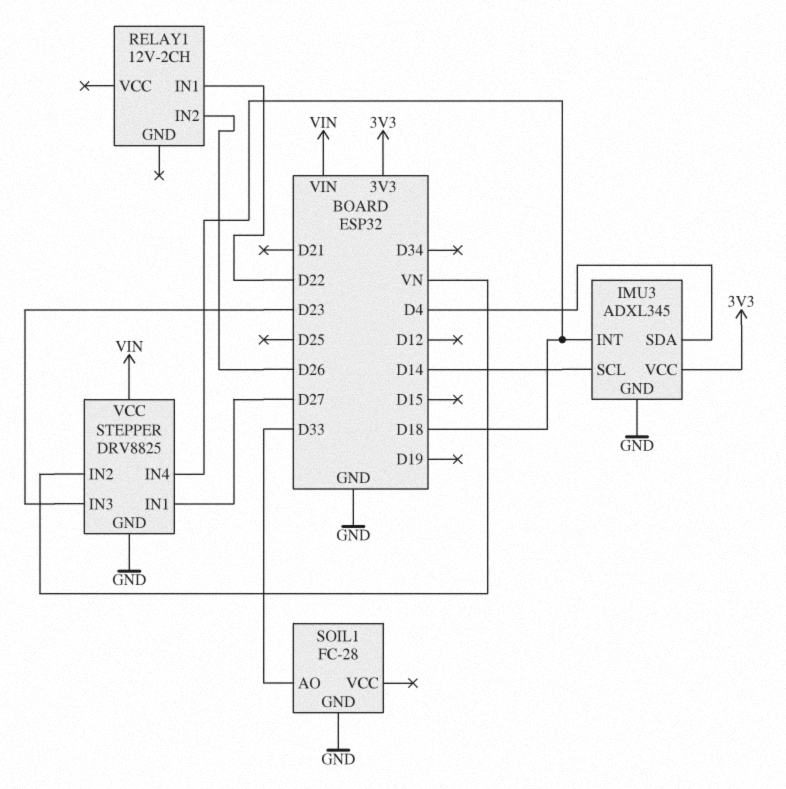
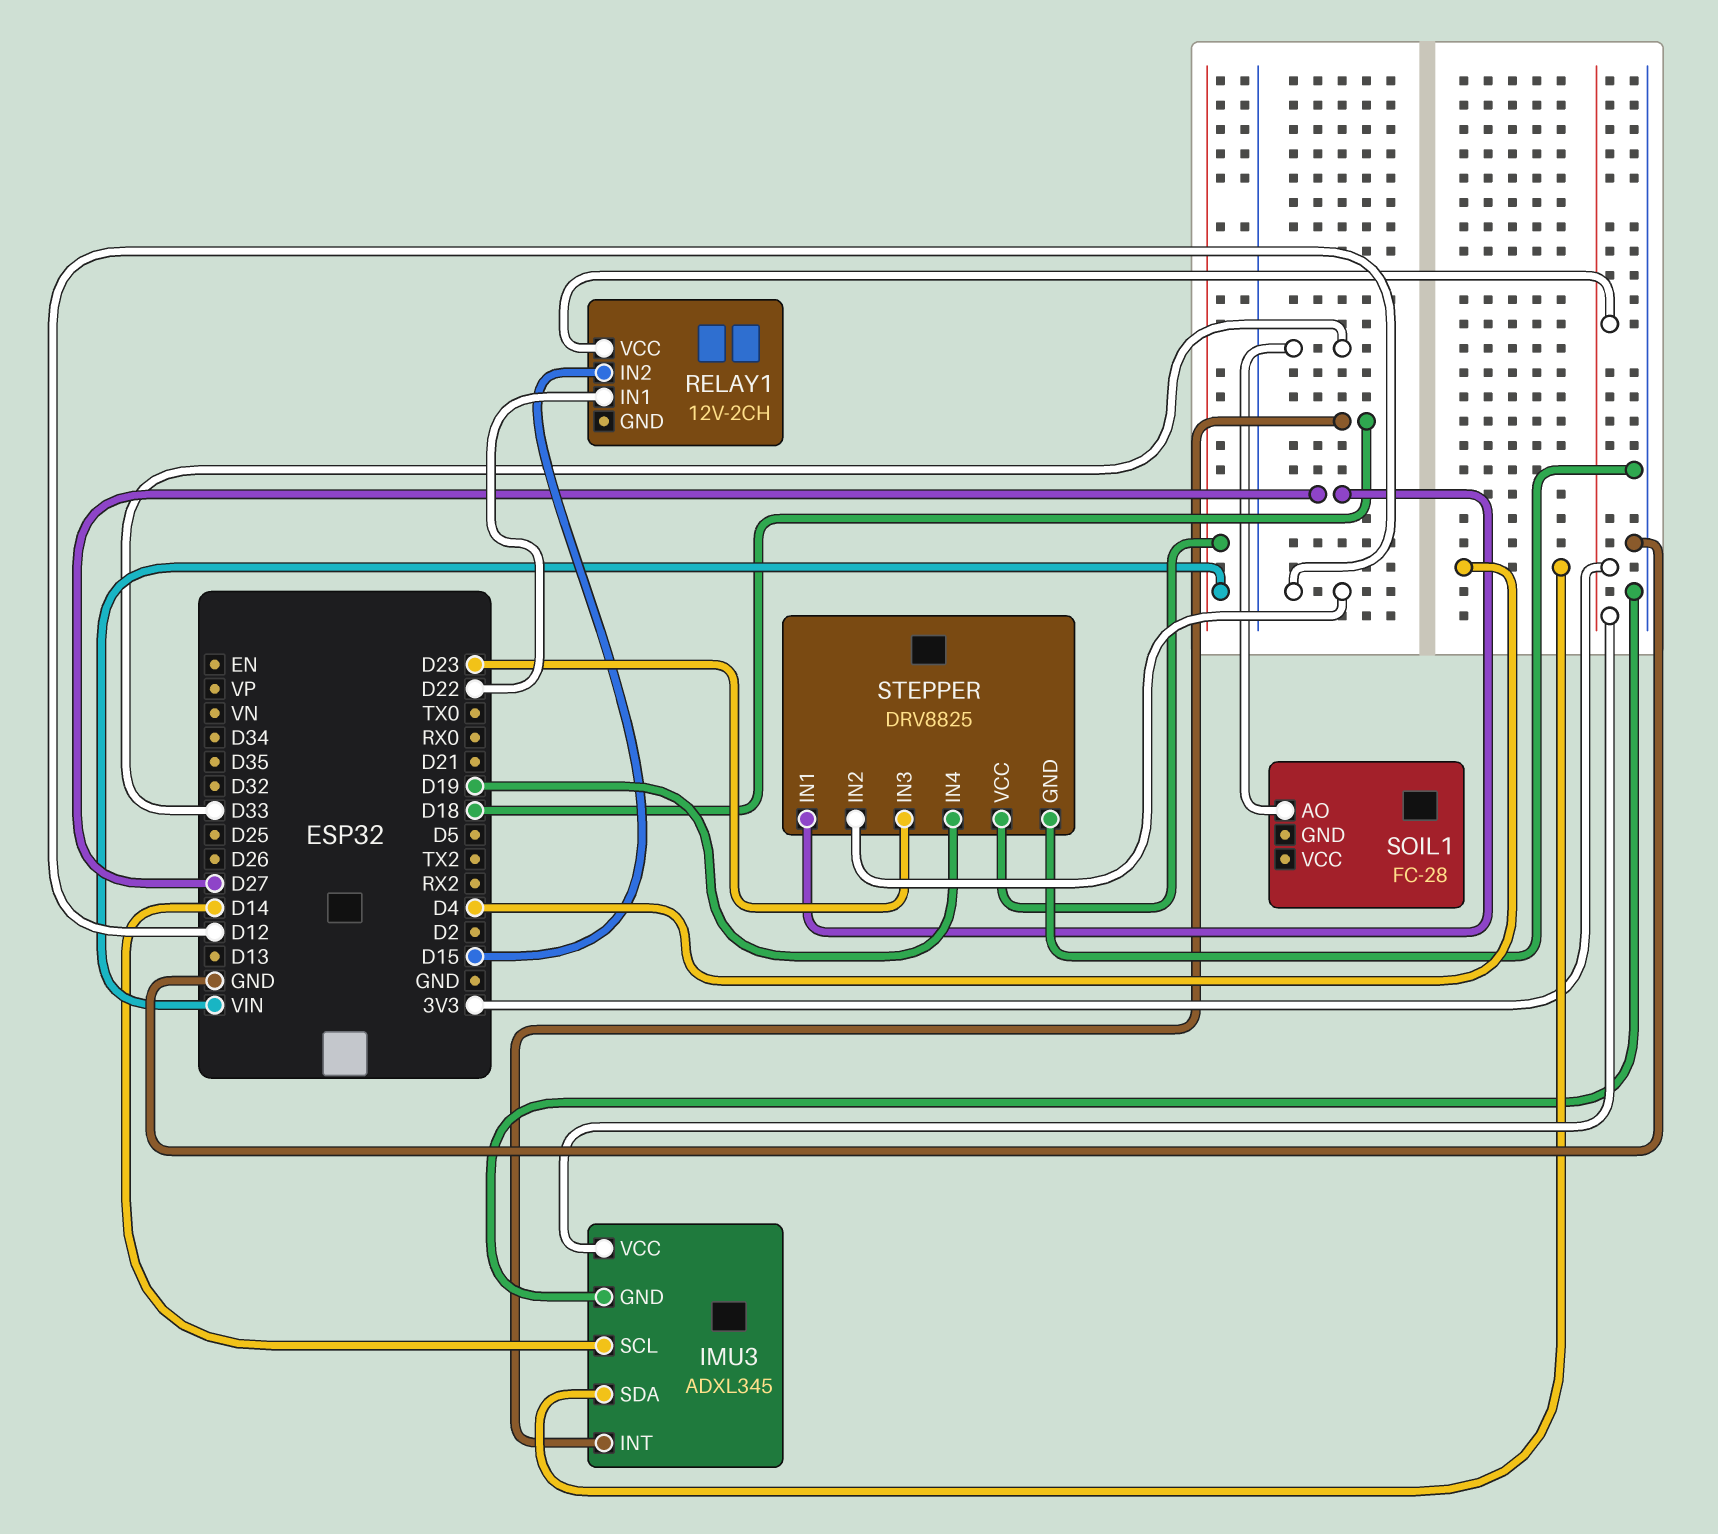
RELAY1 pin IN2: D26 -> D15
RELAY1 pin VCC: none -> 3V3
SOIL1 pin GND: GND -> none
STEPPER pin IN2: VN -> D12
STEPPER pin IN4: D18 -> D19

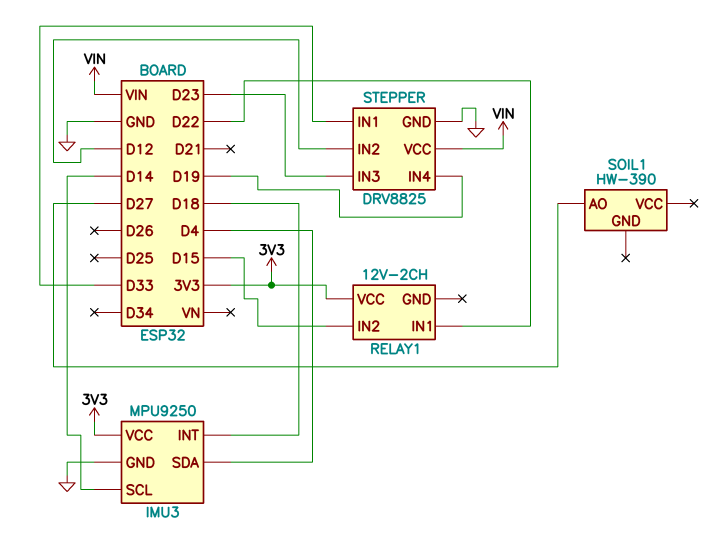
IMU3: ADXL345 -> MPU9250
SOIL1: FC-28 -> HW-390
SOIL1 pin AO: D33 -> D27
STEPPER pin IN1: D27 -> D33

